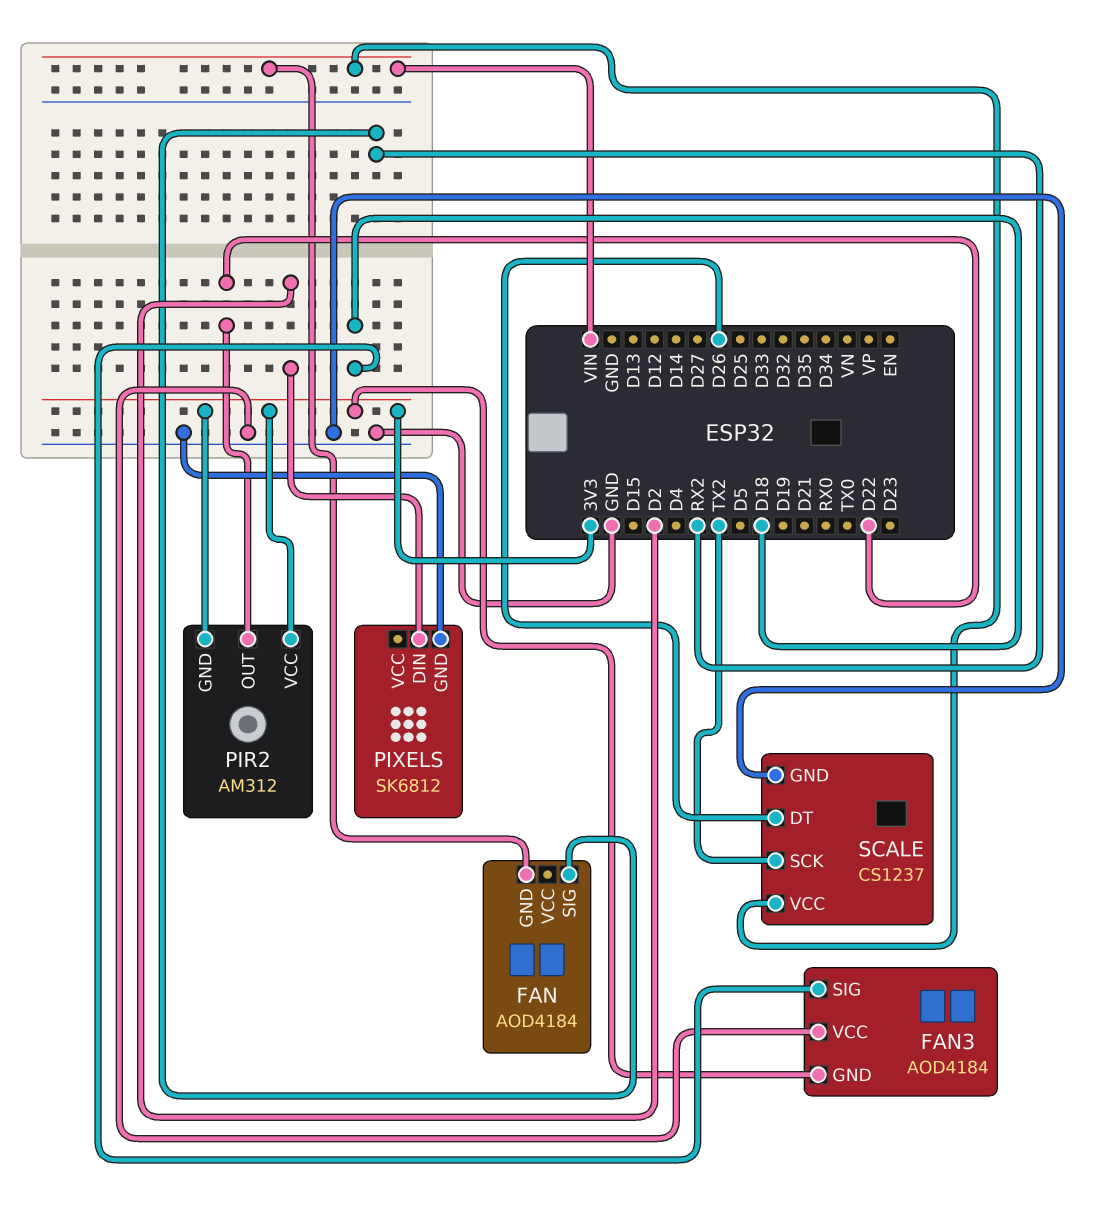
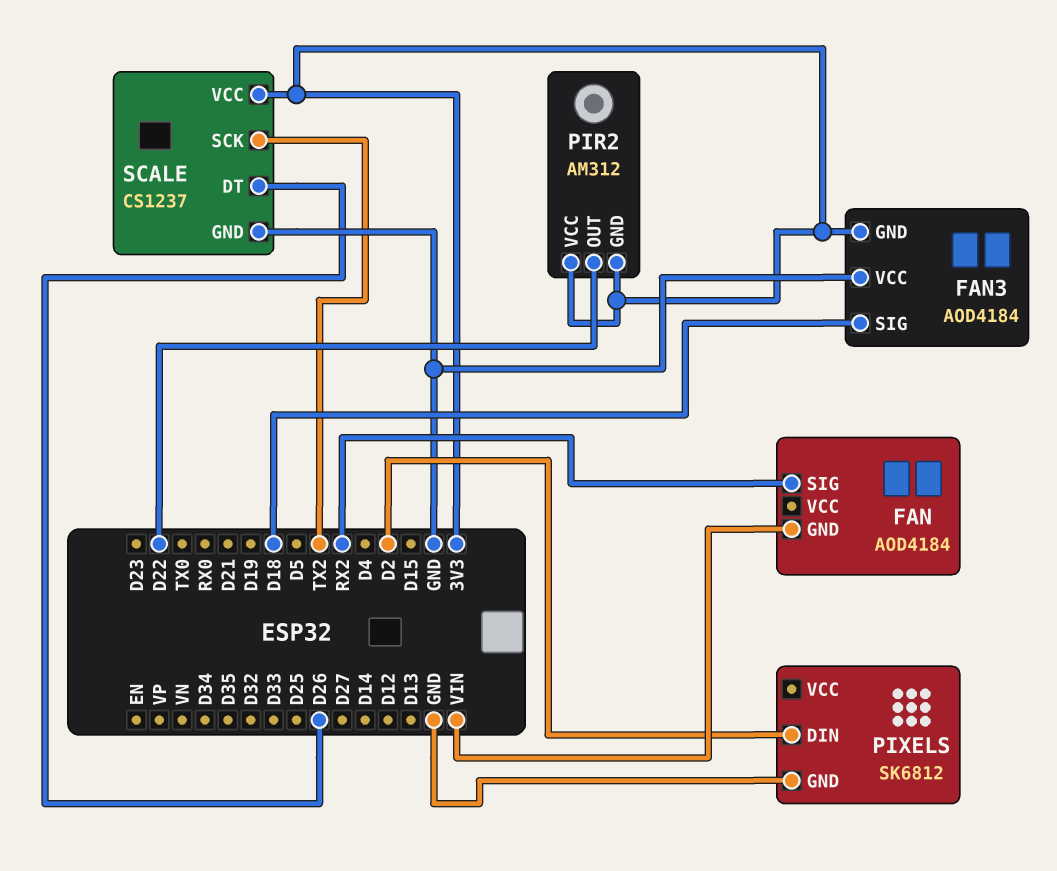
SCALE pin VCC: VIN -> 3V3

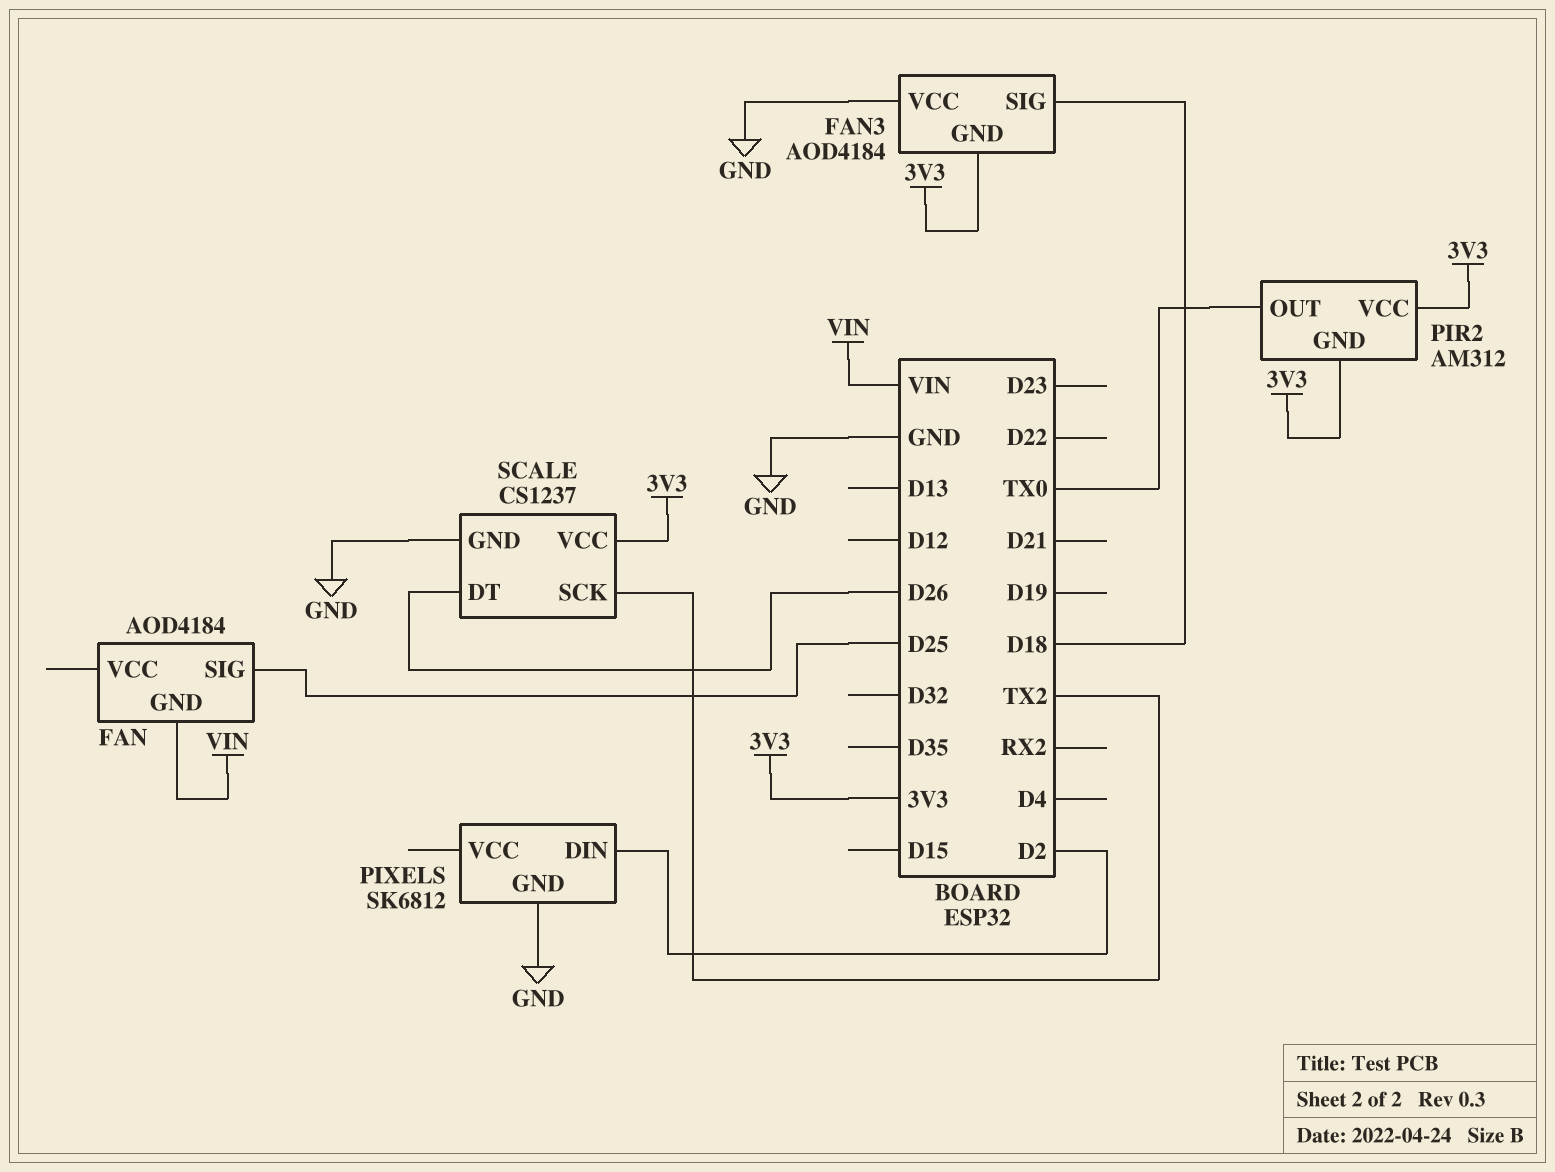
FAN pin SIG: RX2 -> D25
PIR2 pin OUT: D22 -> TX0

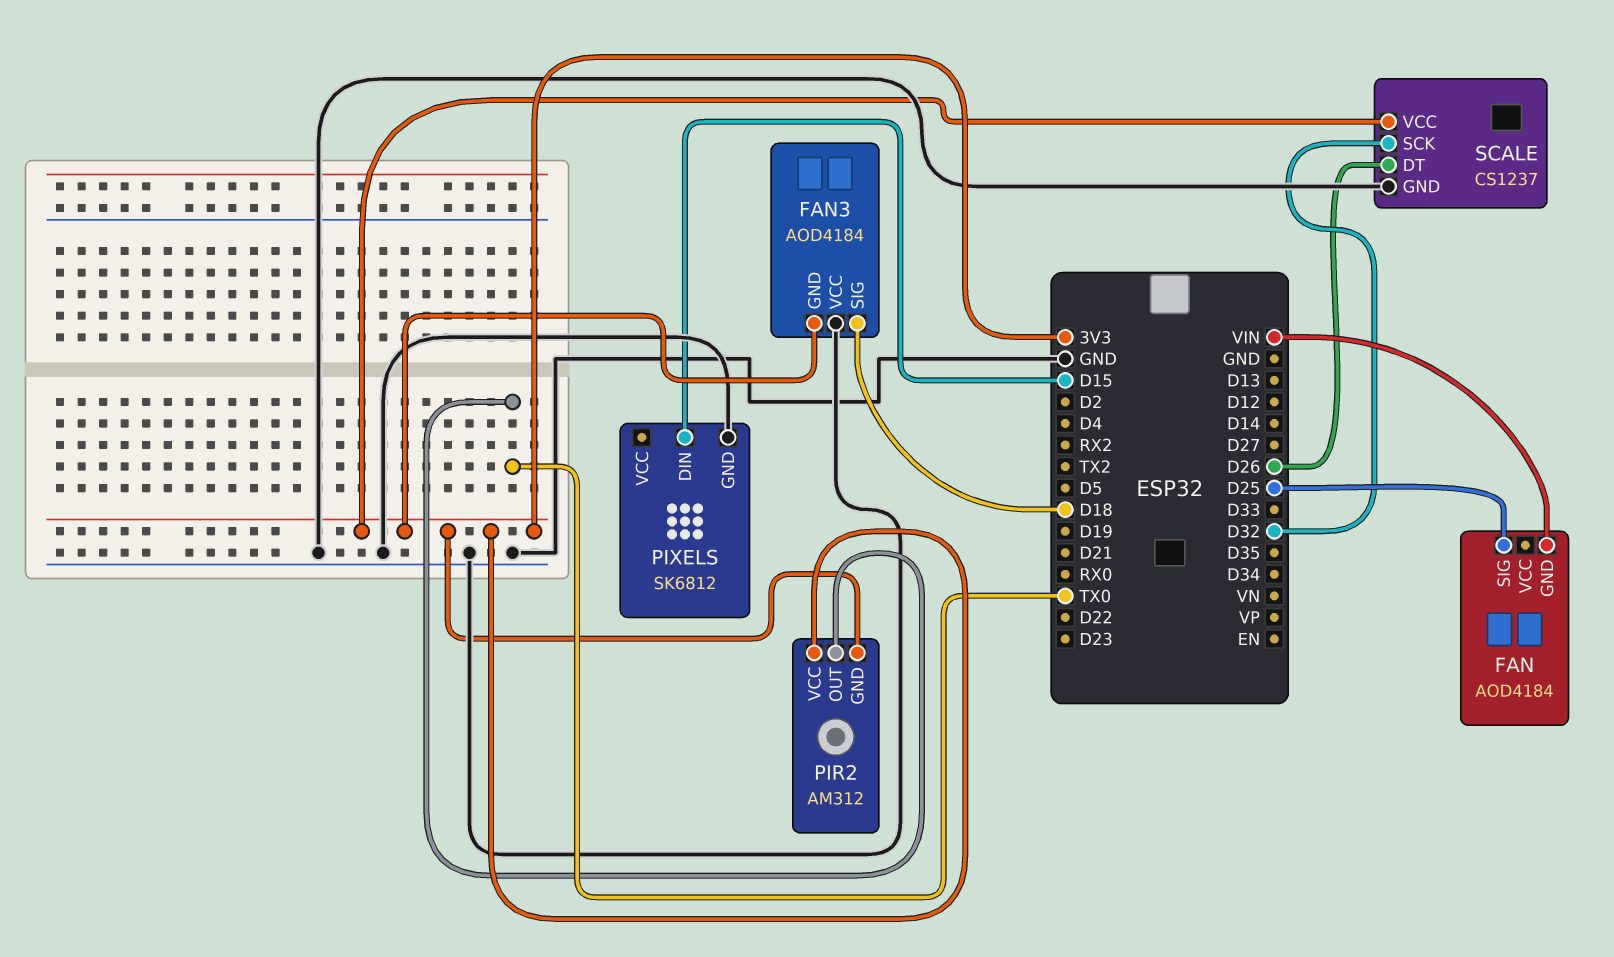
PIXELS pin DIN: D2 -> D15
SCALE pin SCK: TX2 -> D32

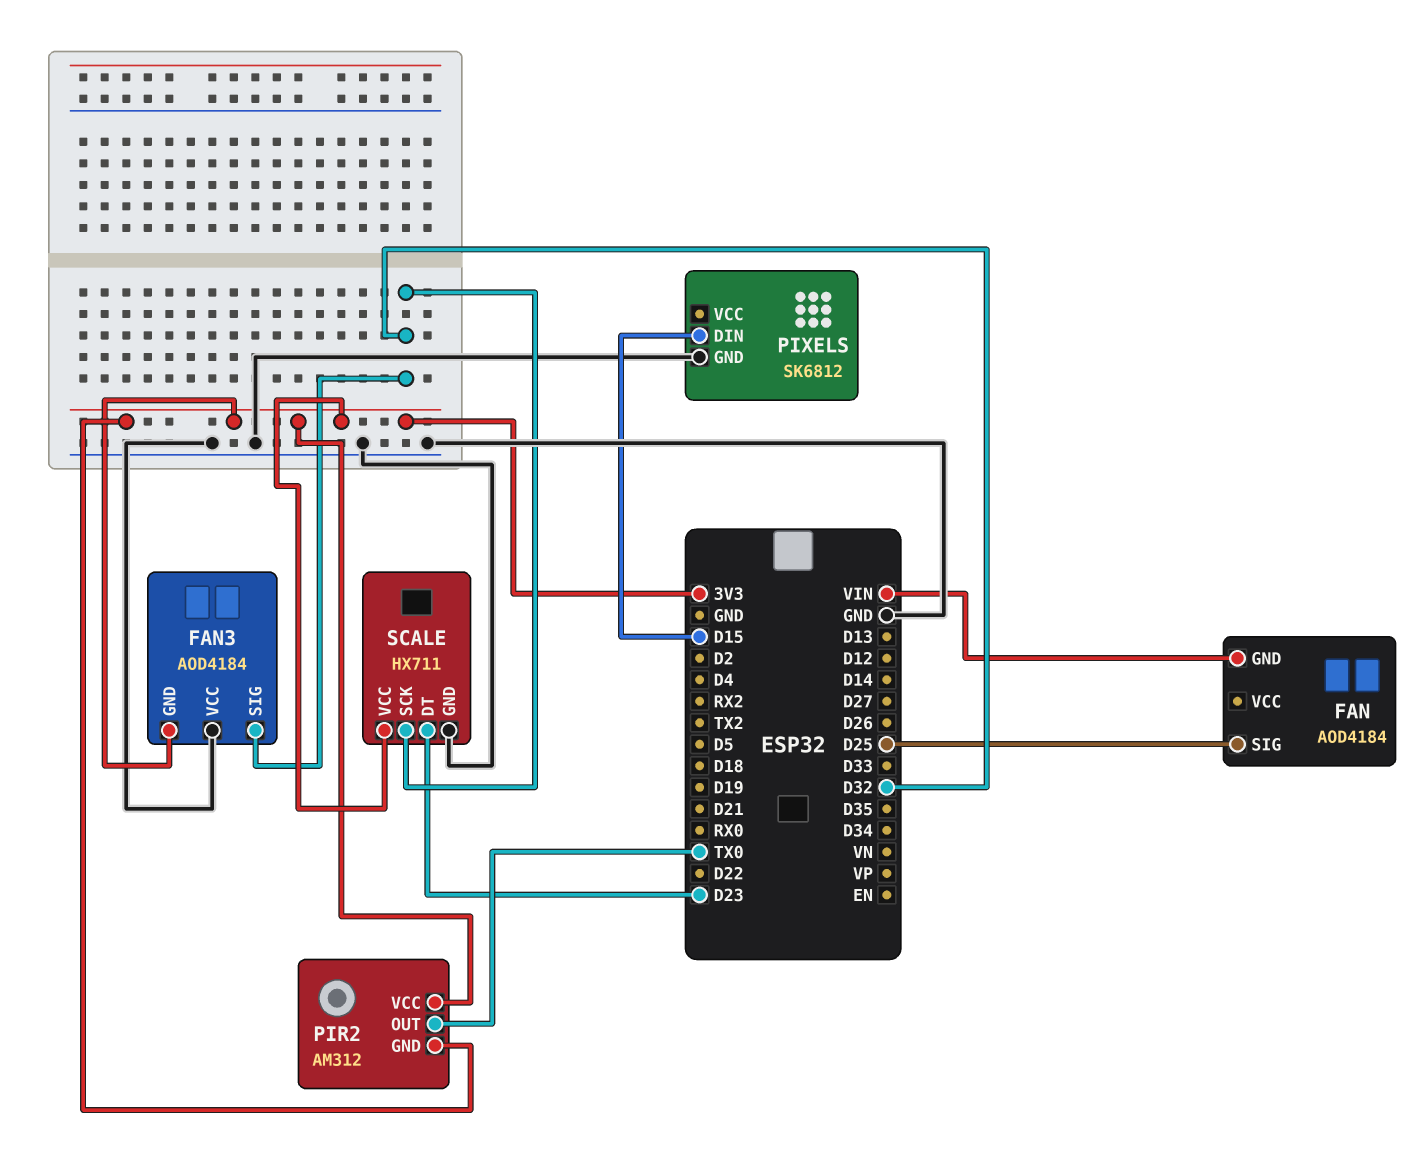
FAN3 pin SIG: D18 -> D32
SCALE: CS1237 -> HX711
SCALE pin DT: D26 -> D23

